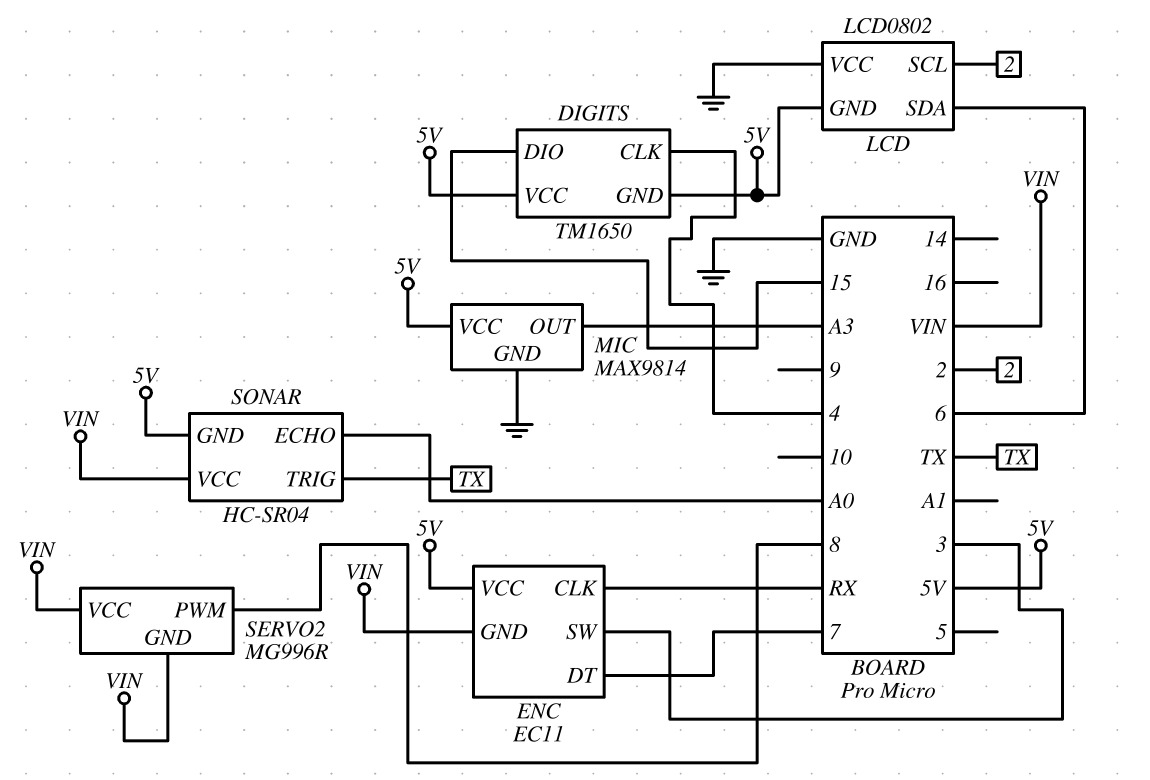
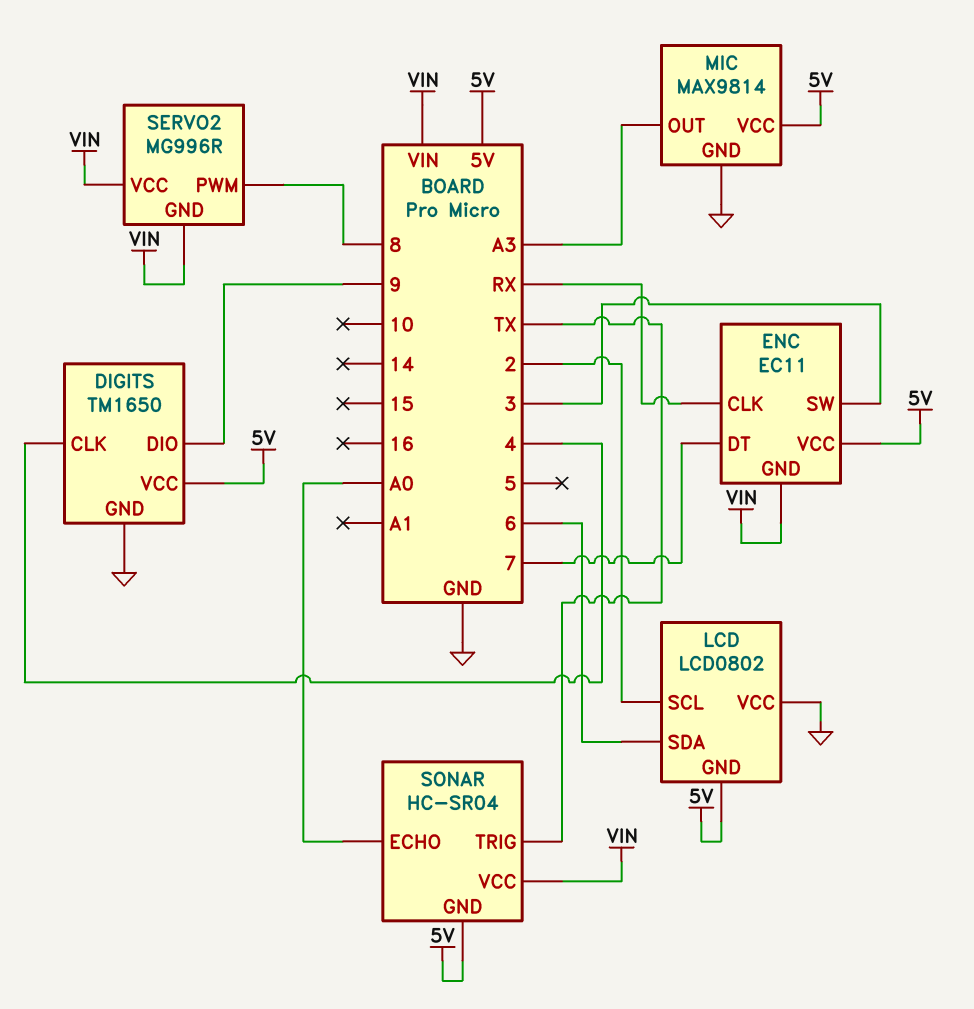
DIGITS pin DIO: 15 -> 9
DIGITS pin GND: 5V -> GND

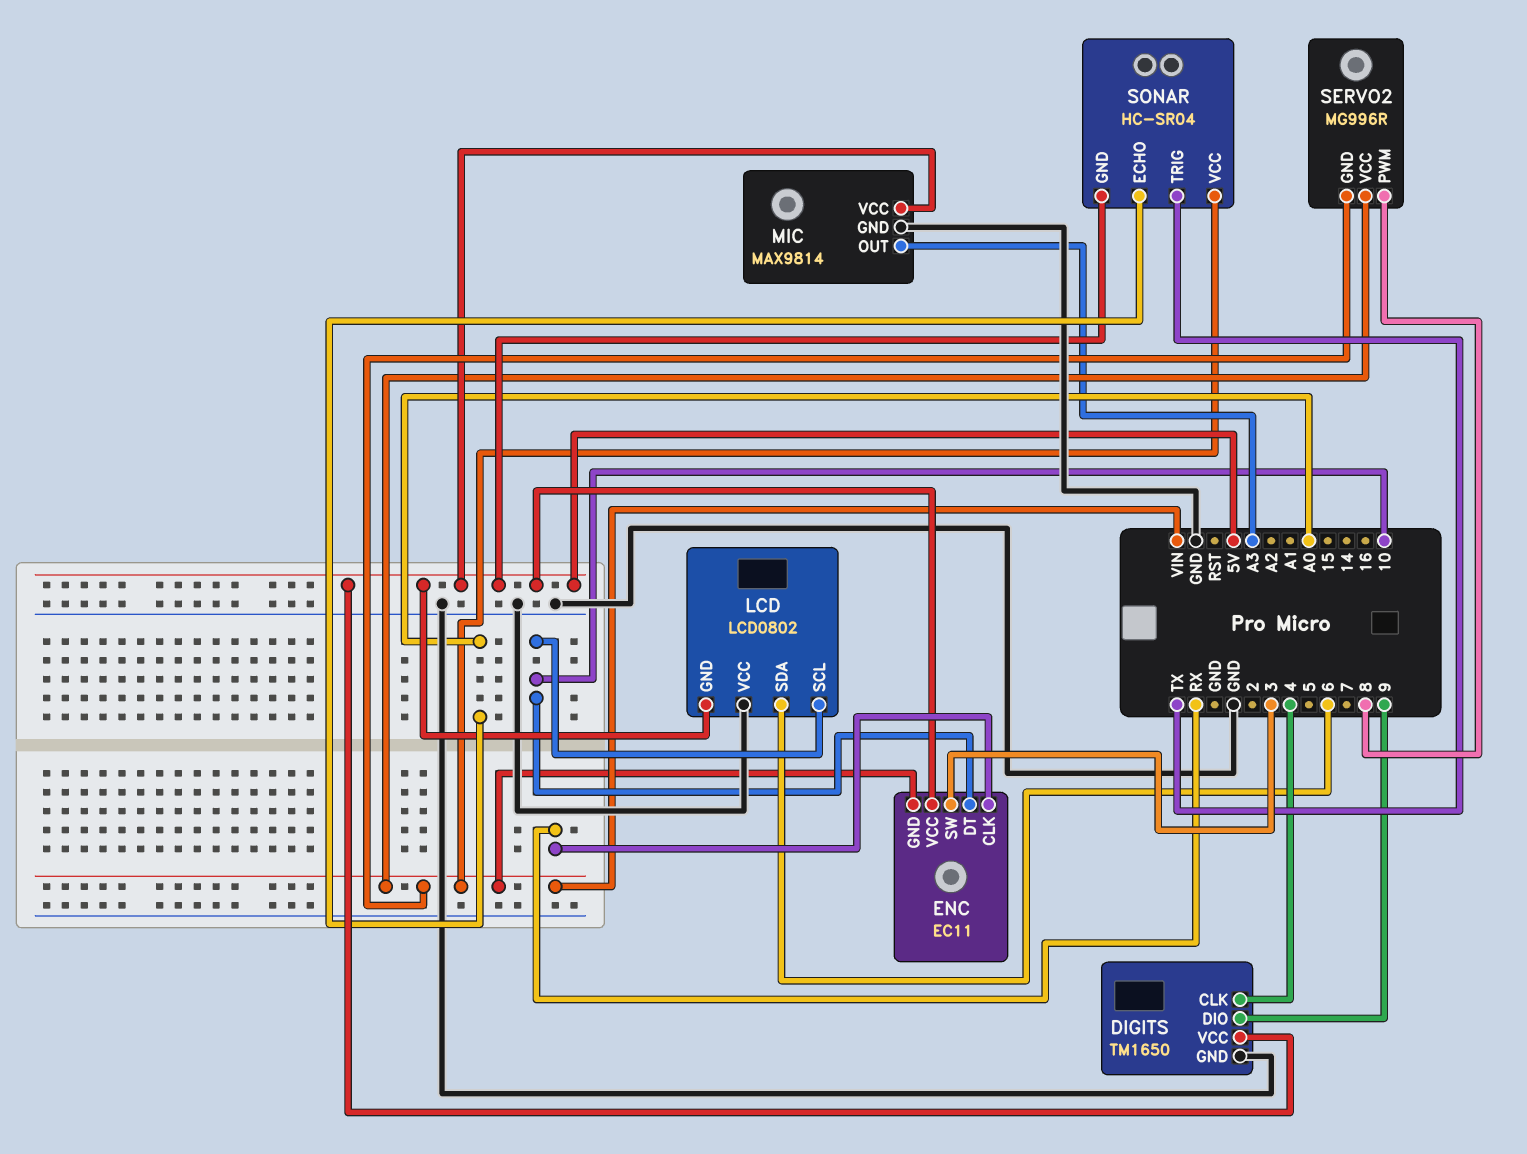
ENC pin DT: 7 -> 10
LCD pin SCL: 2 -> 10

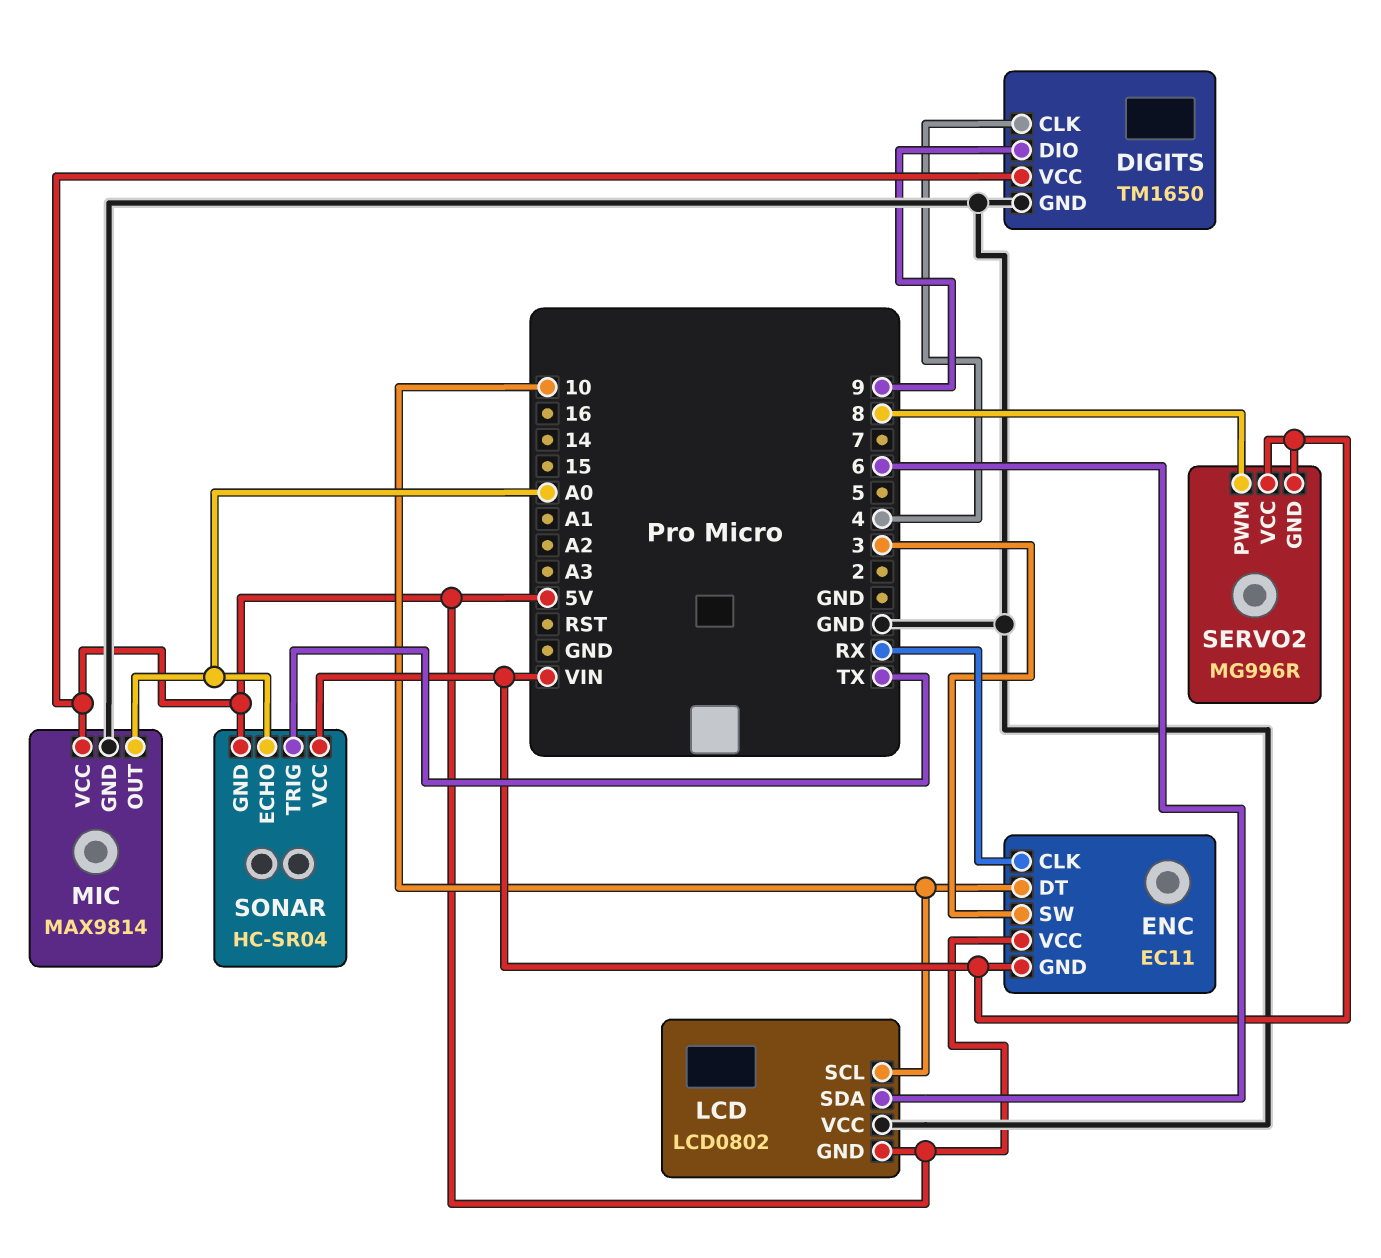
MIC pin OUT: A3 -> A0

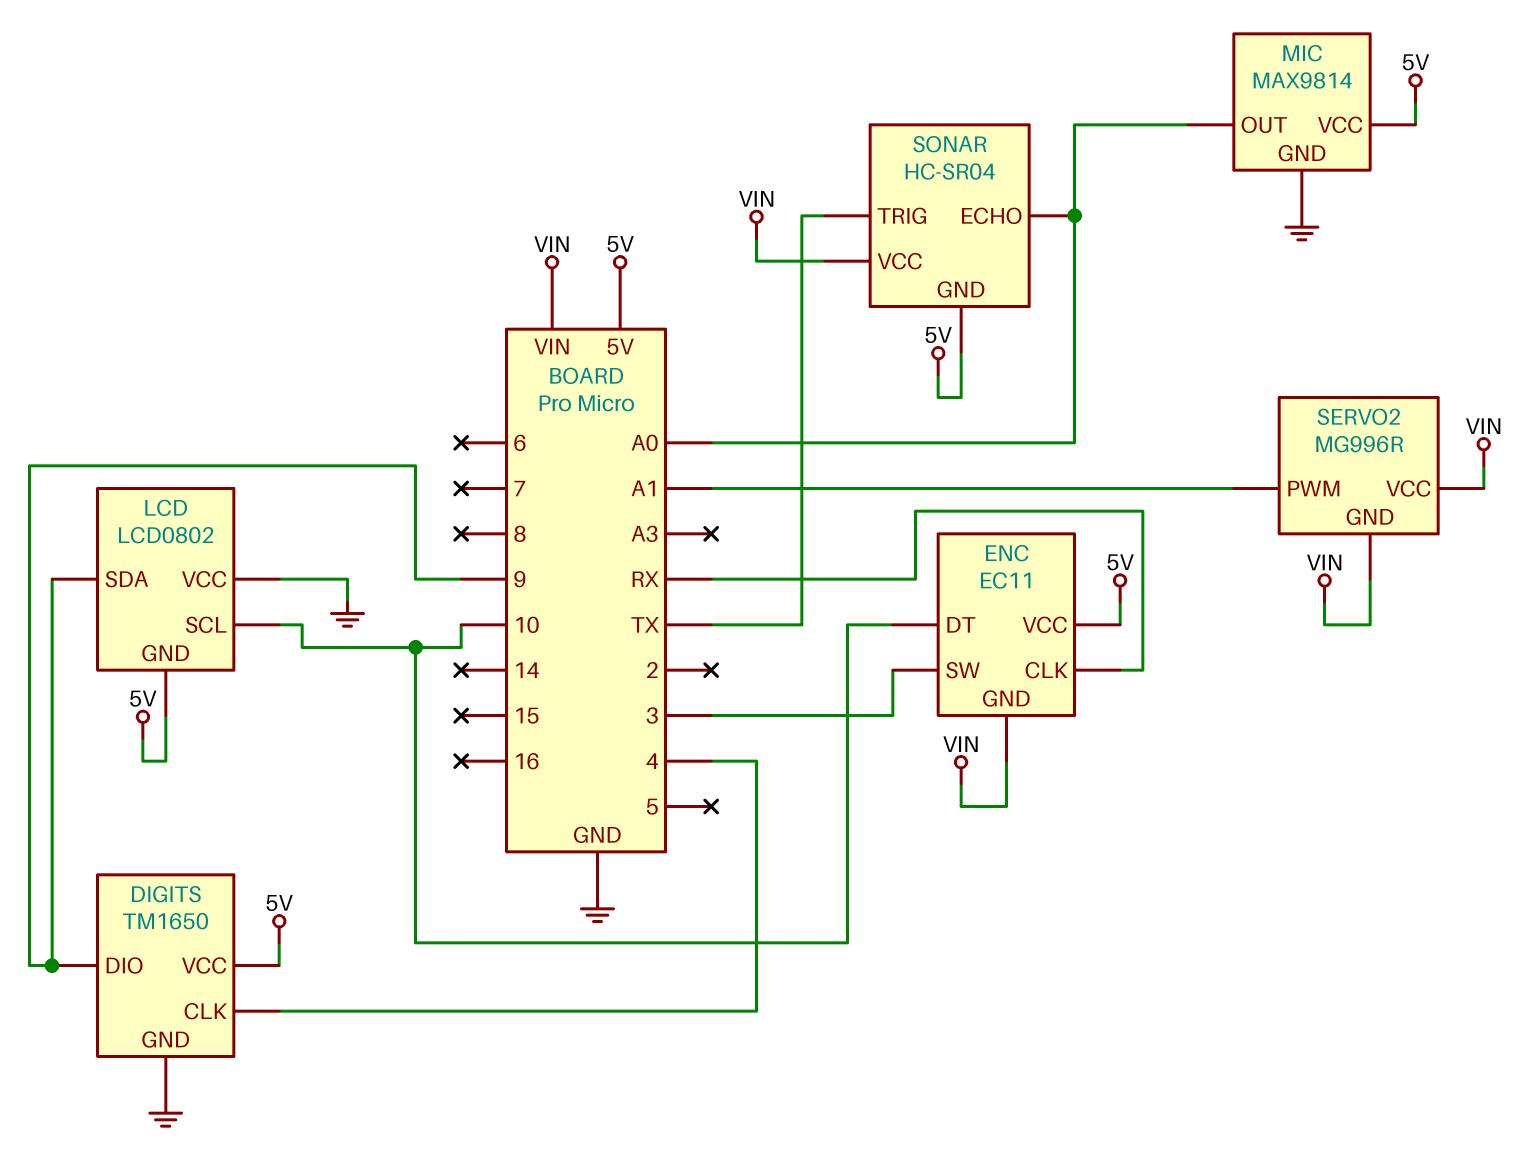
LCD pin SDA: 6 -> 9
SERVO2 pin PWM: 8 -> A1

